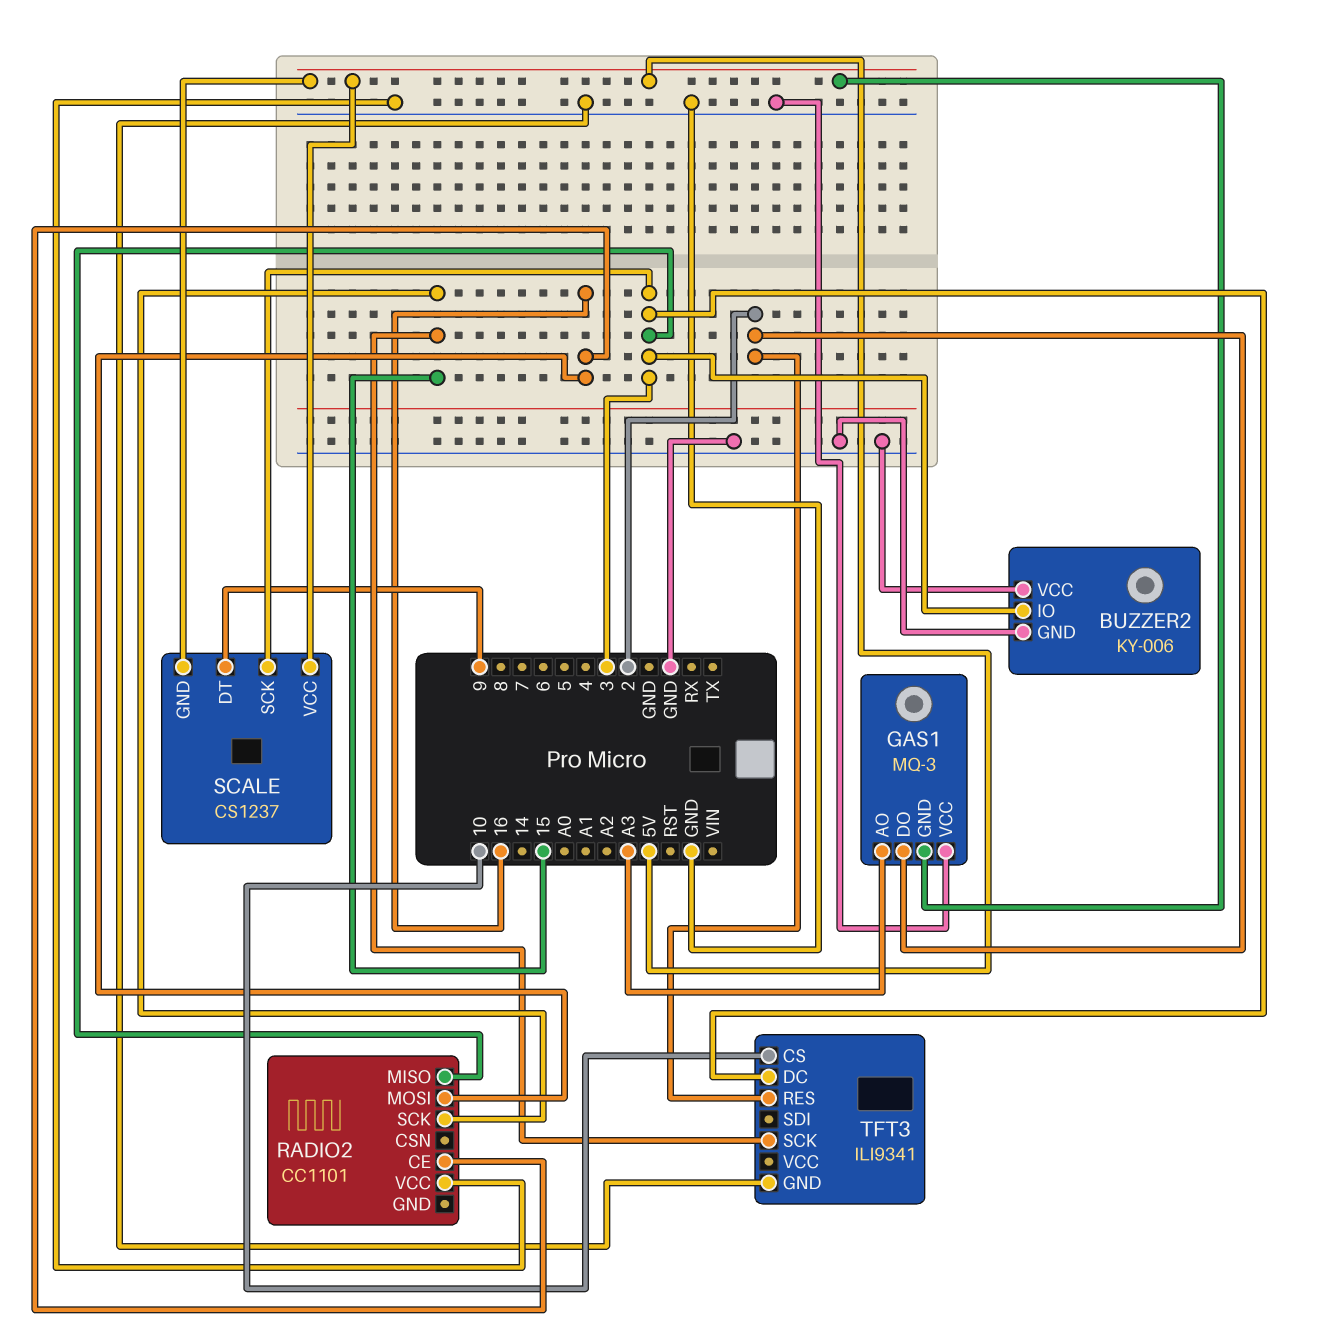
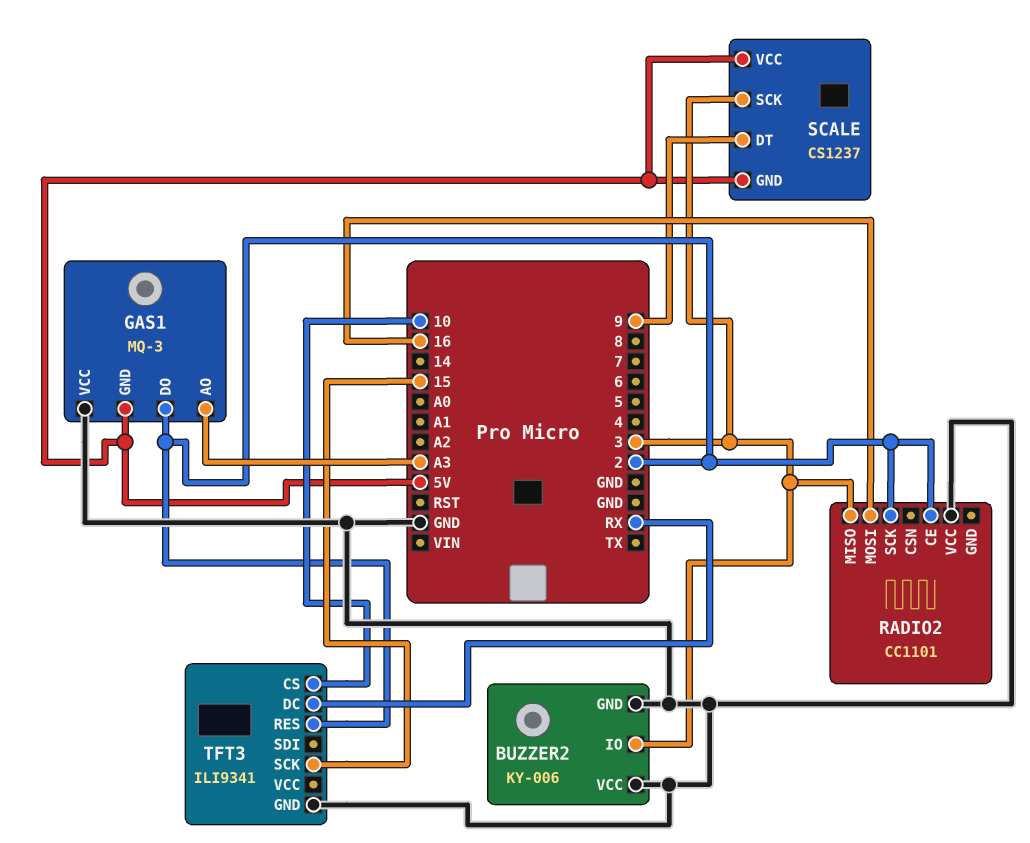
RADIO2 pin CE: 16 -> 2
RADIO2 pin SCK: 15 -> 2
TFT3 pin DC: 3 -> RX

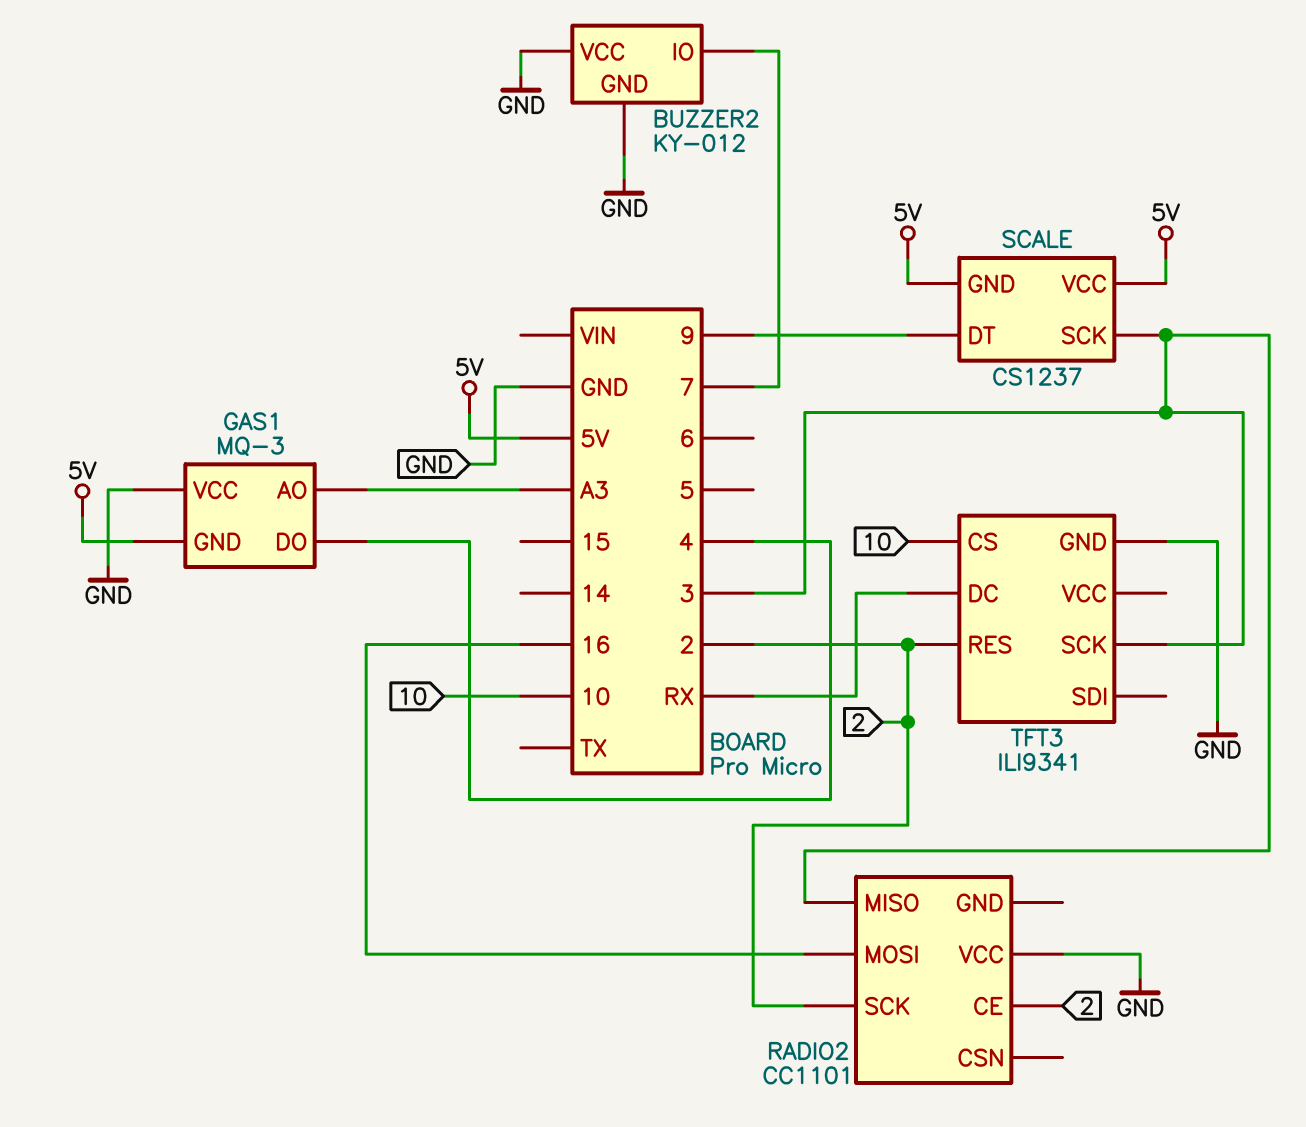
BUZZER2: KY-006 -> KY-012
BUZZER2 pin IO: 3 -> 7
GAS1 pin DO: 2 -> 4
TFT3 pin SCK: 15 -> 3

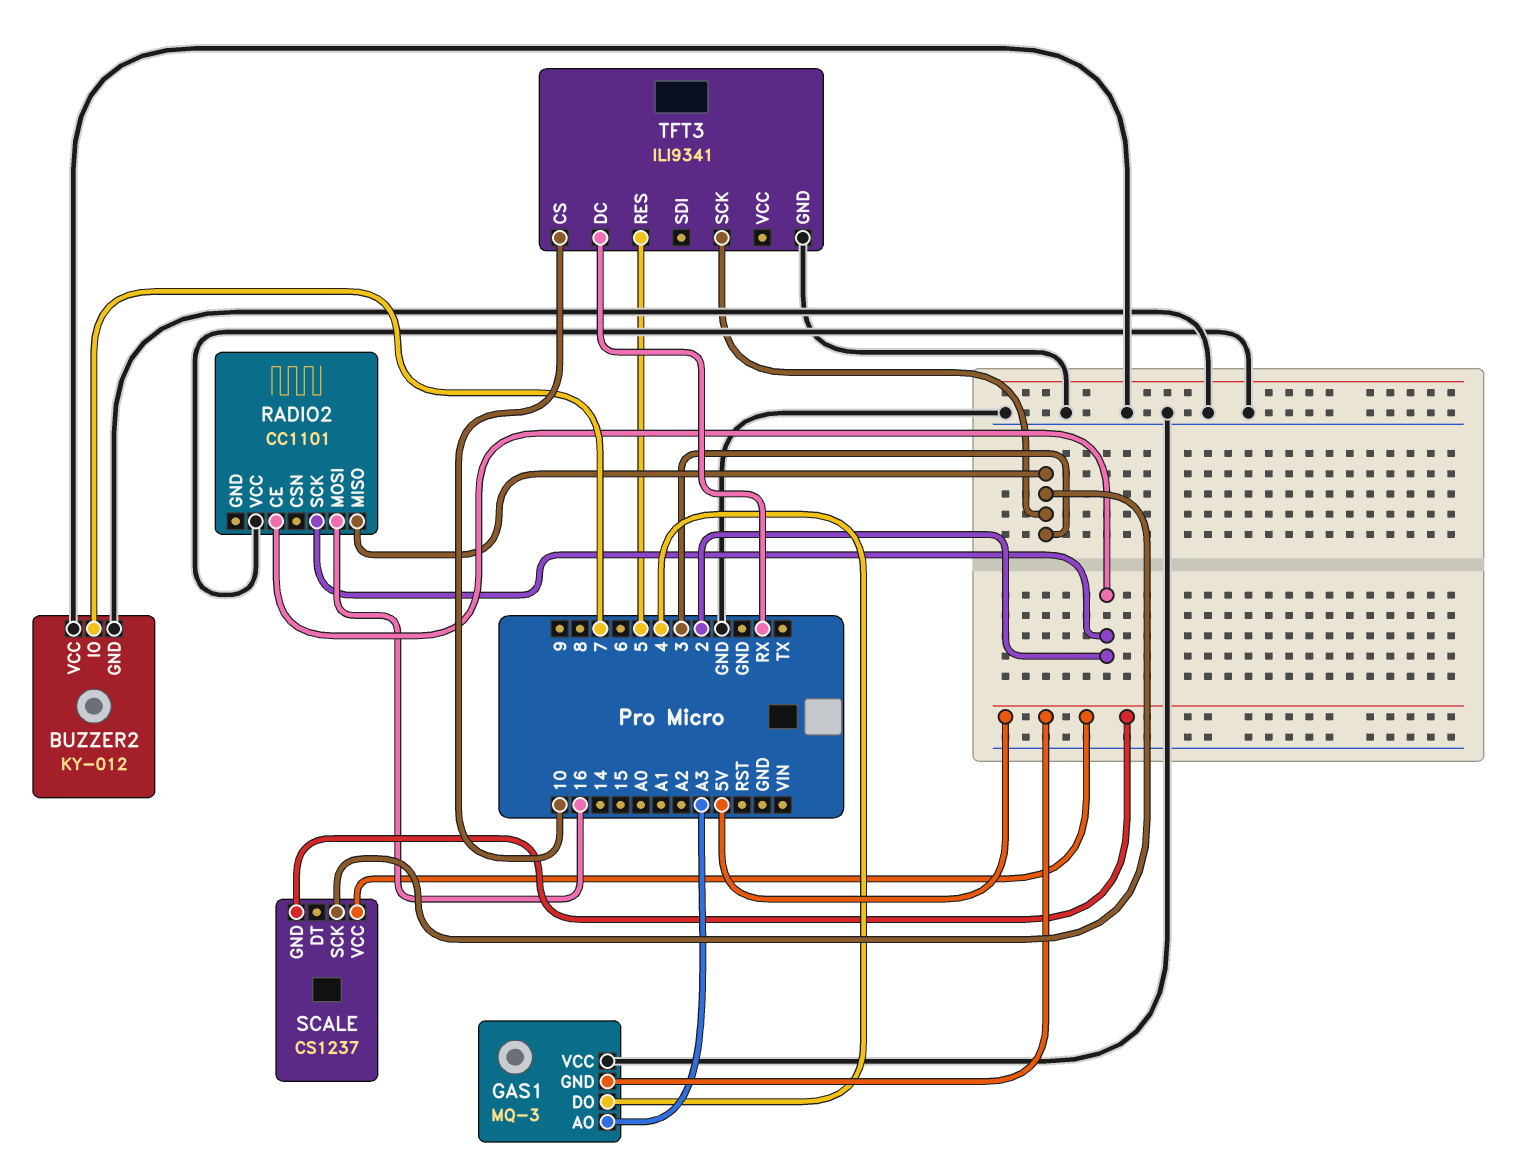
SCALE pin DT: 9 -> none
TFT3 pin RES: 2 -> 5

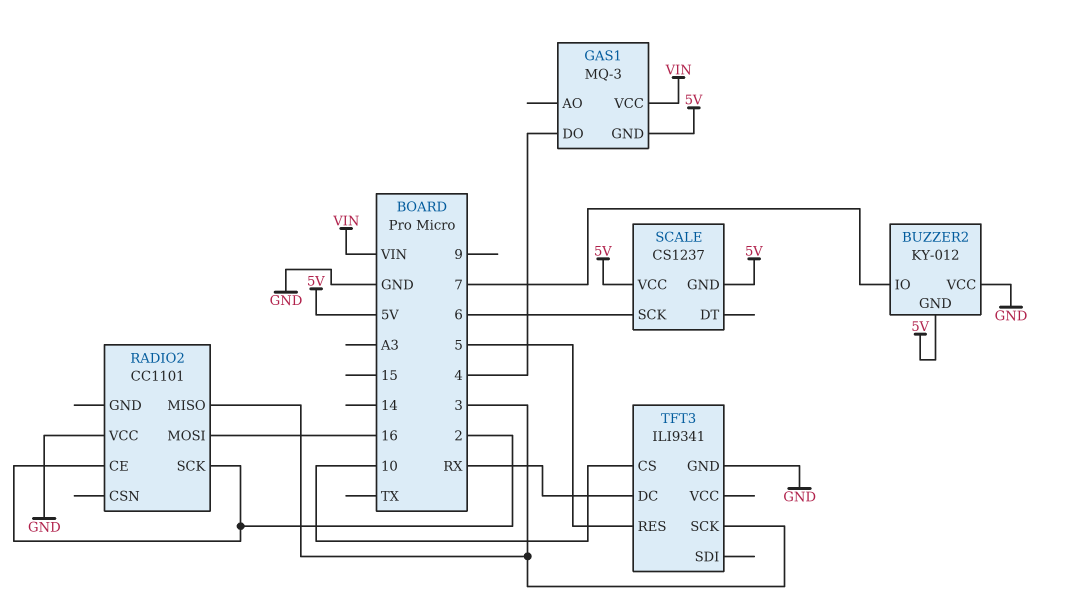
BUZZER2 pin GND: GND -> 5V
GAS1 pin AO: A3 -> none
GAS1 pin VCC: GND -> VIN
SCALE pin SCK: 3 -> 6

